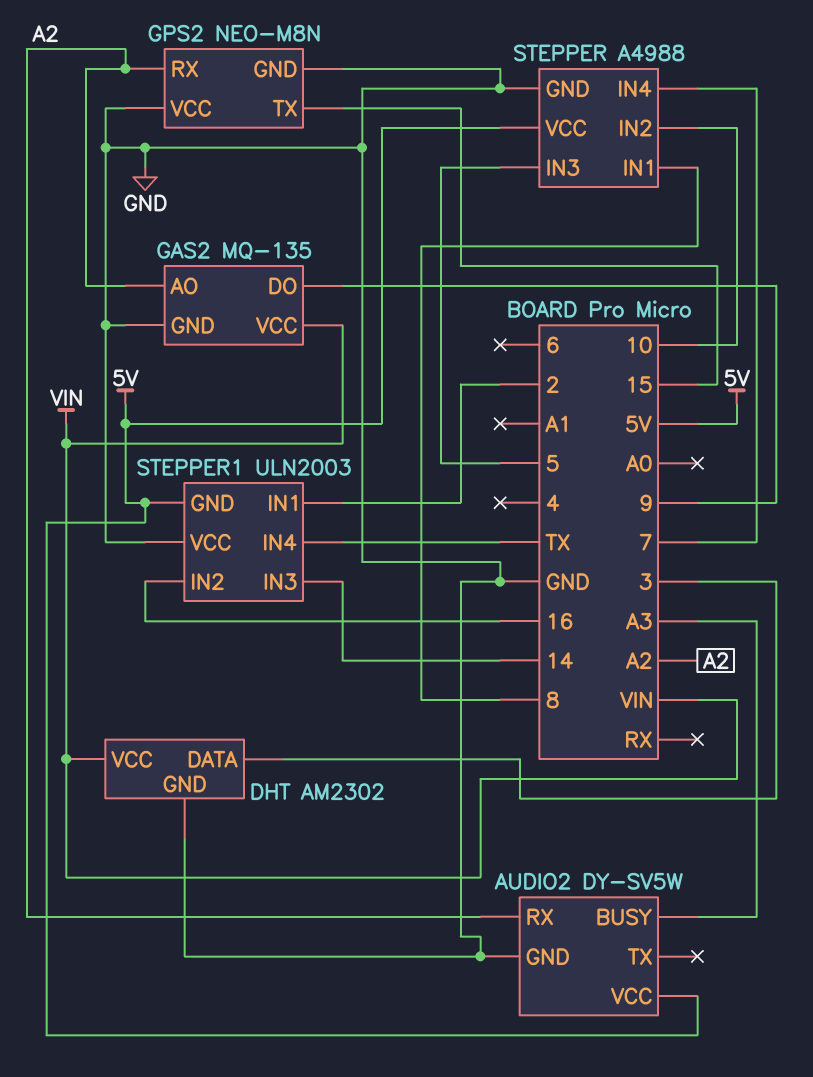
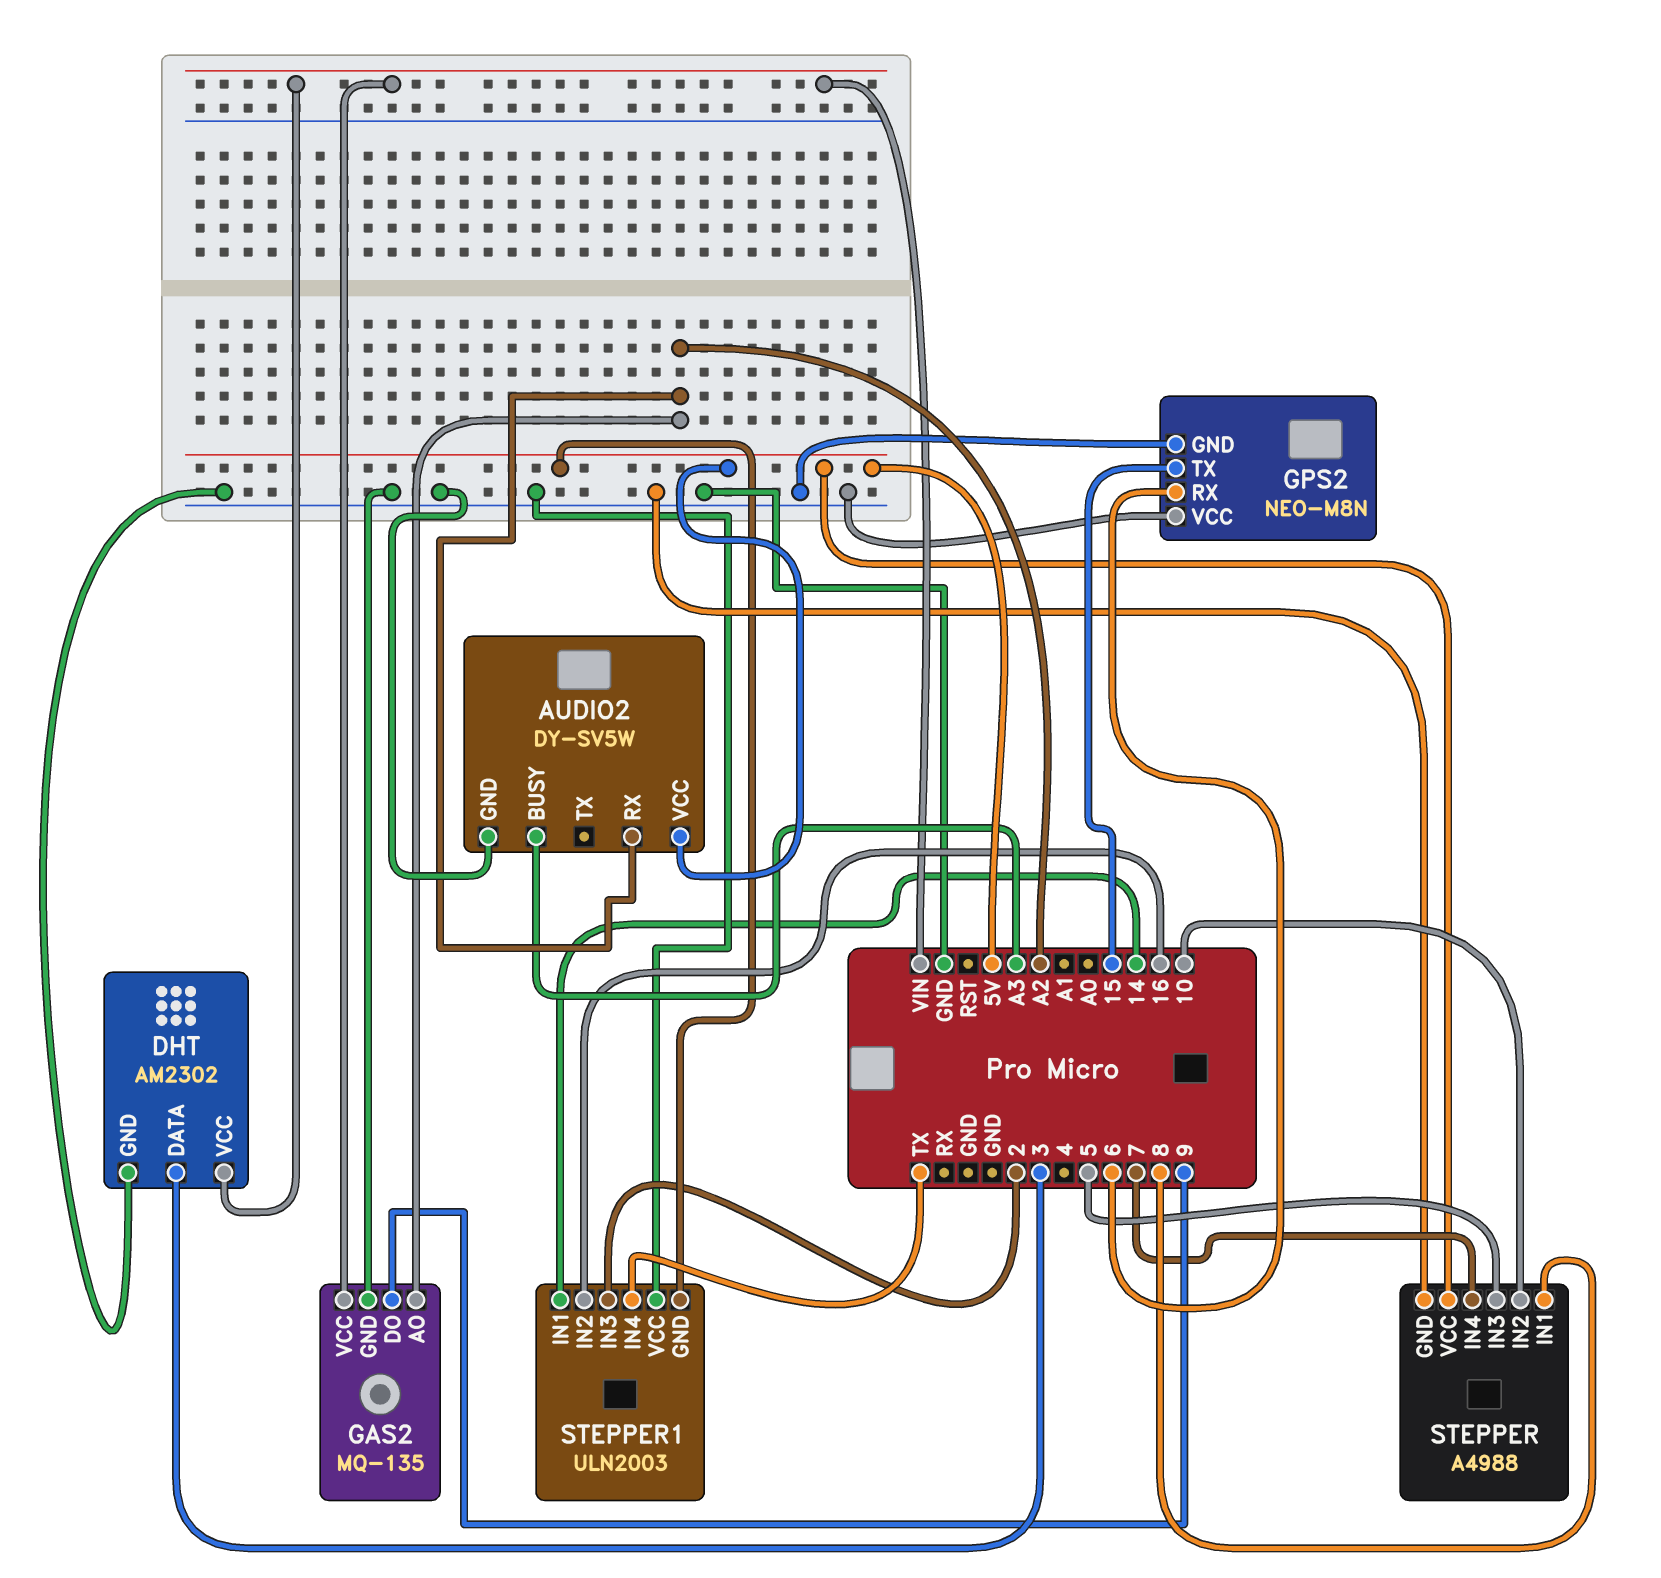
GPS2 pin RX: A2 -> 6
STEPPER1 pin IN1: 2 -> 14
STEPPER1 pin IN3: 14 -> 2

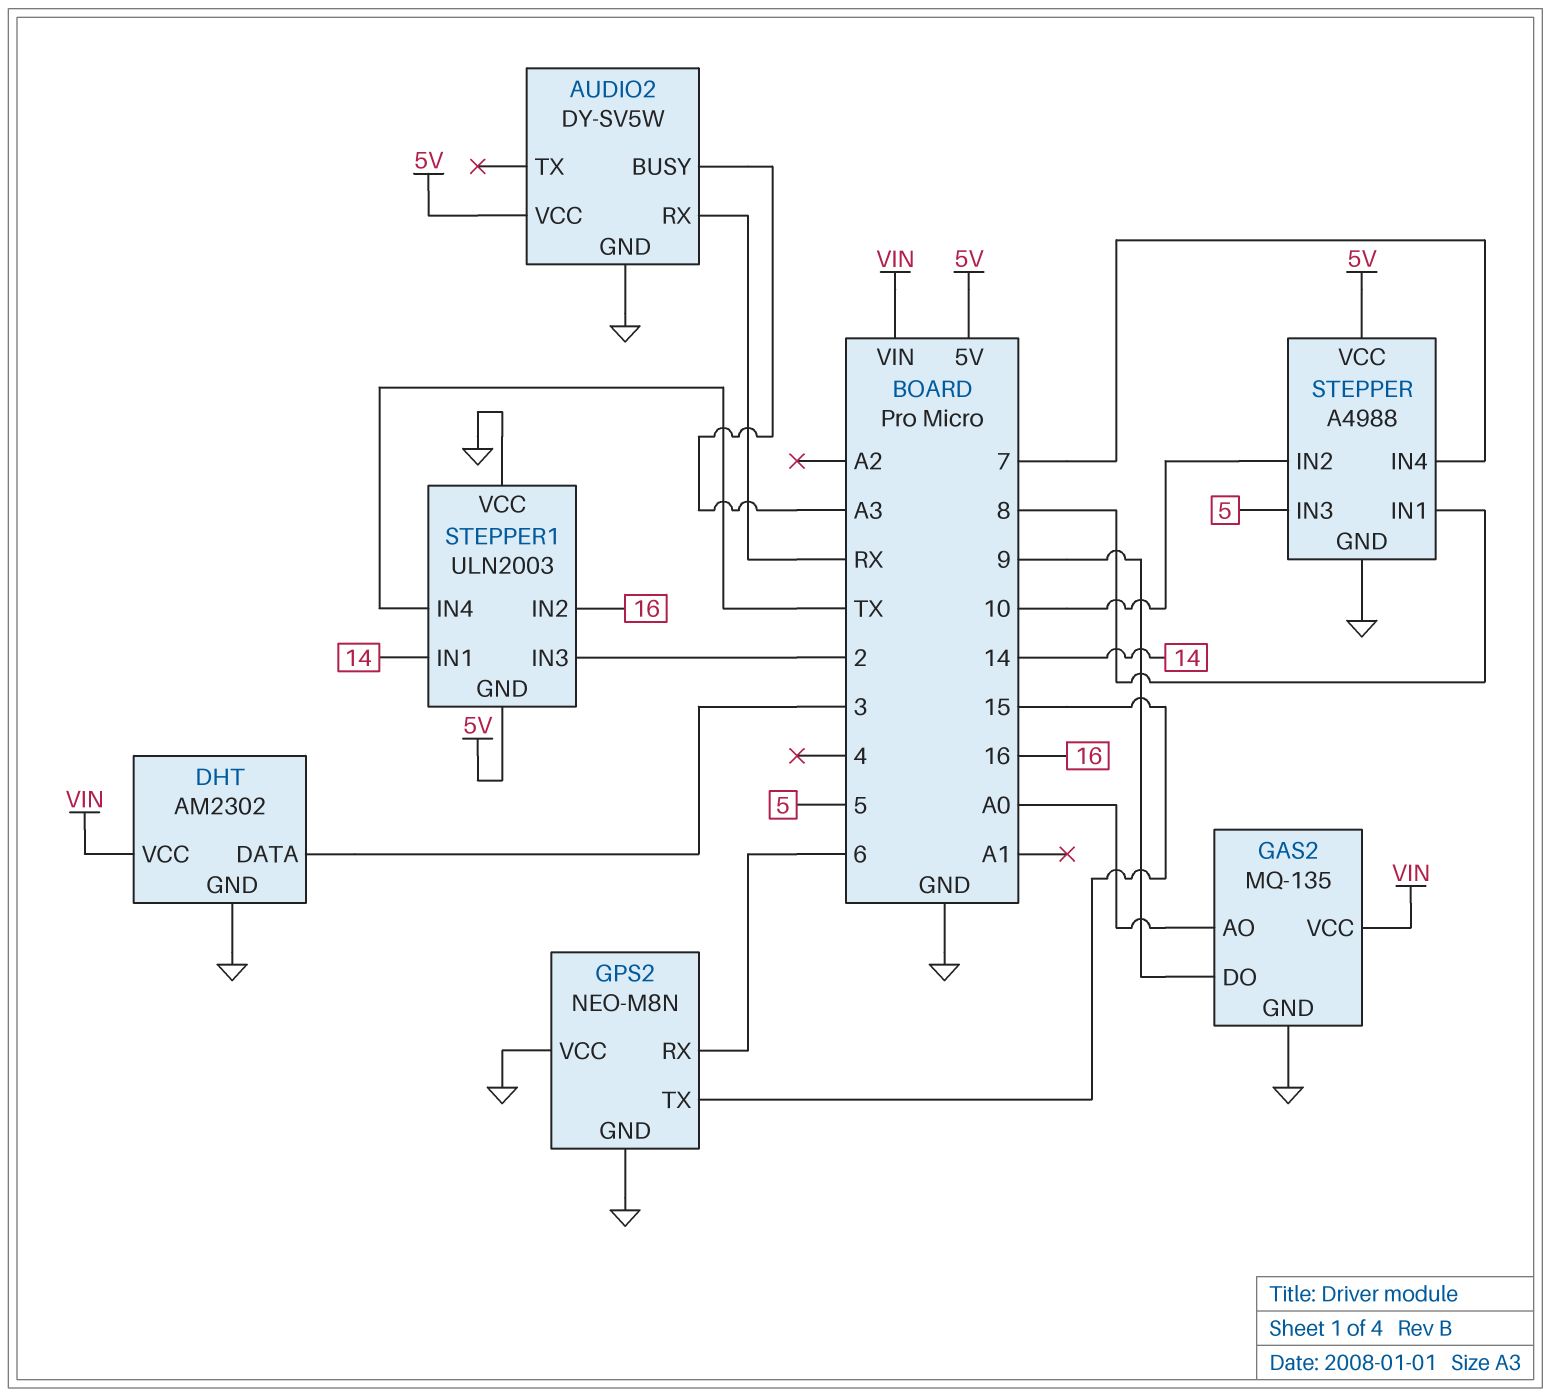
AUDIO2 pin RX: A2 -> RX
GAS2 pin AO: A2 -> A0

